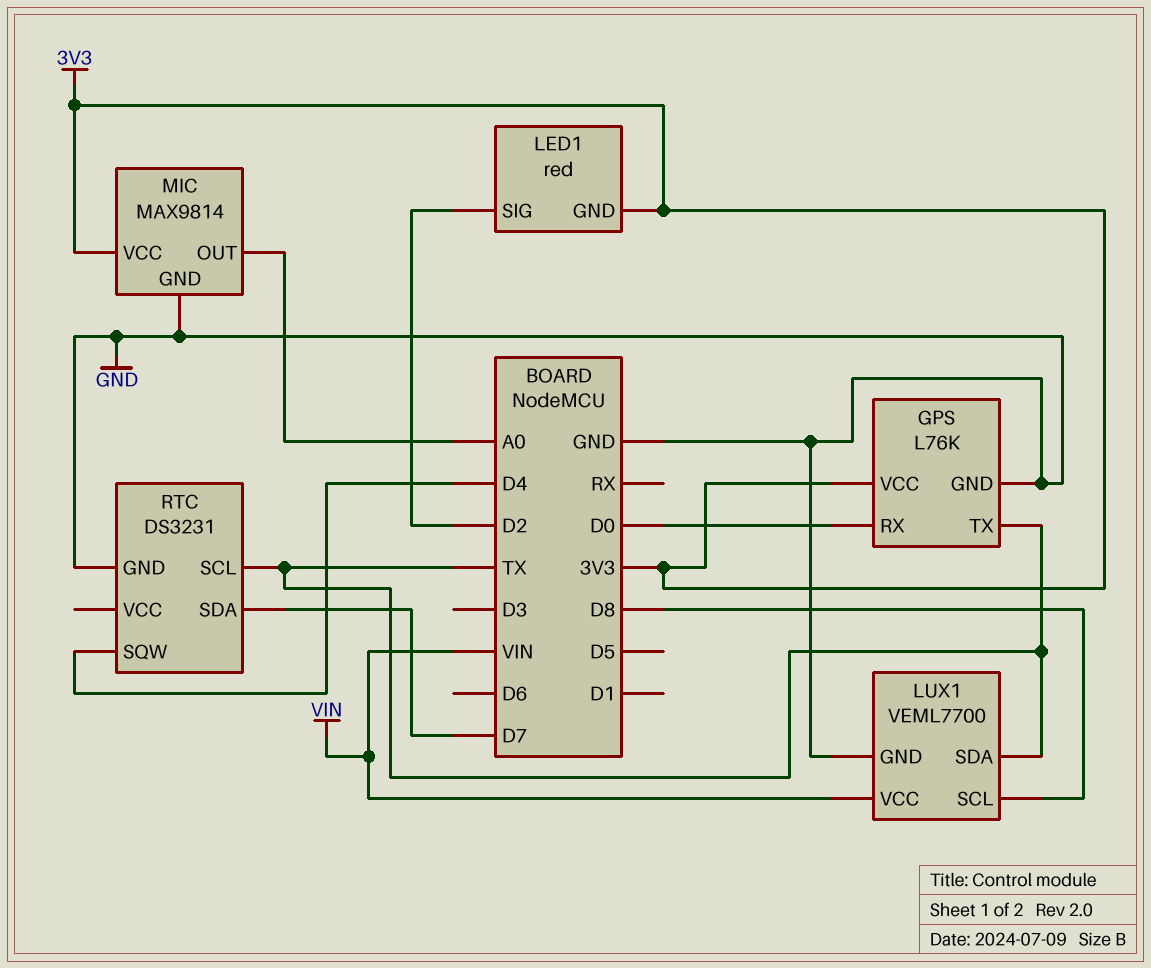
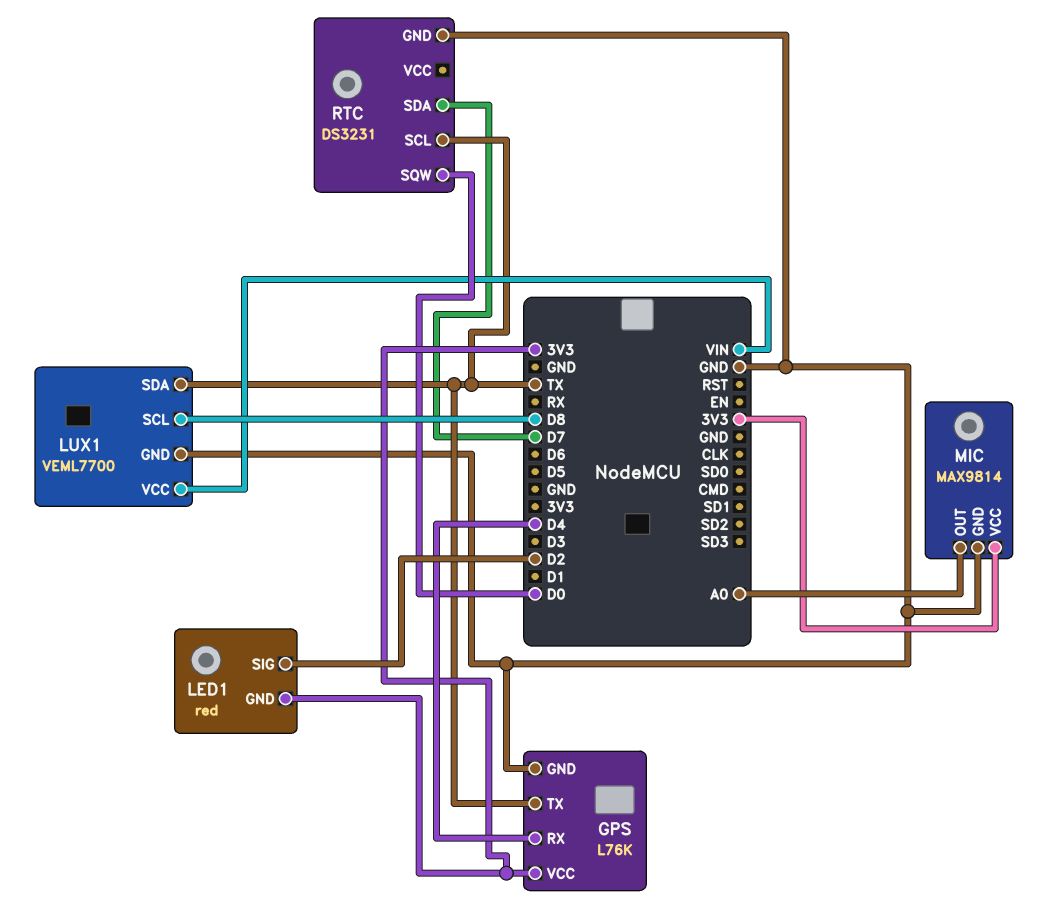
GPS pin RX: D0 -> D4
RTC pin SQW: D4 -> D0

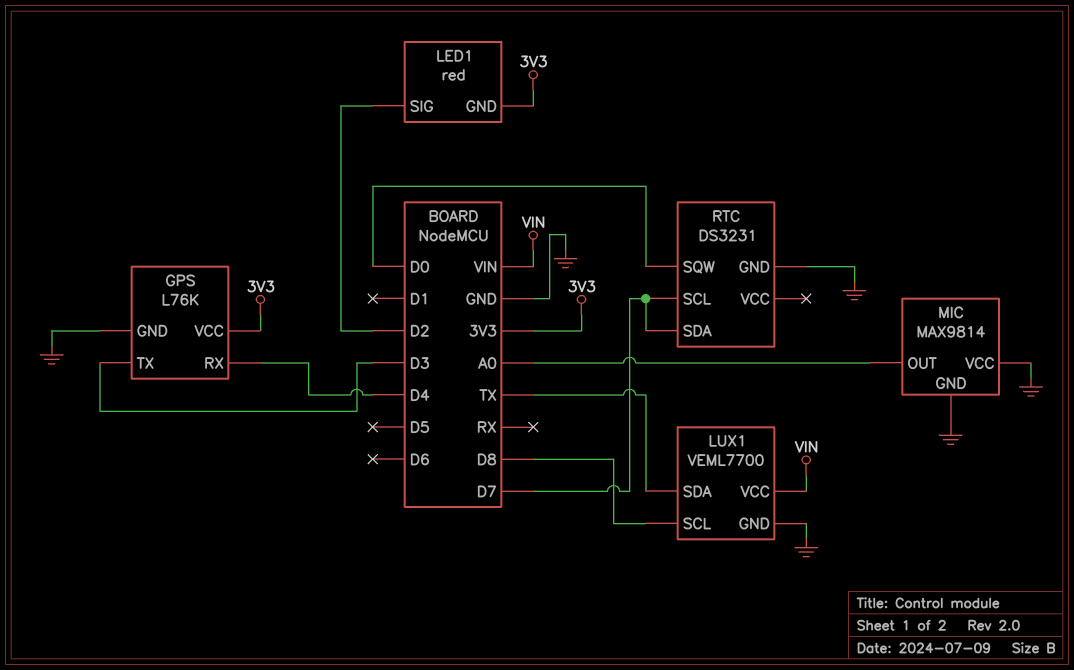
GPS pin TX: TX -> D3
MIC pin VCC: 3V3 -> GND
RTC pin SCL: TX -> D7

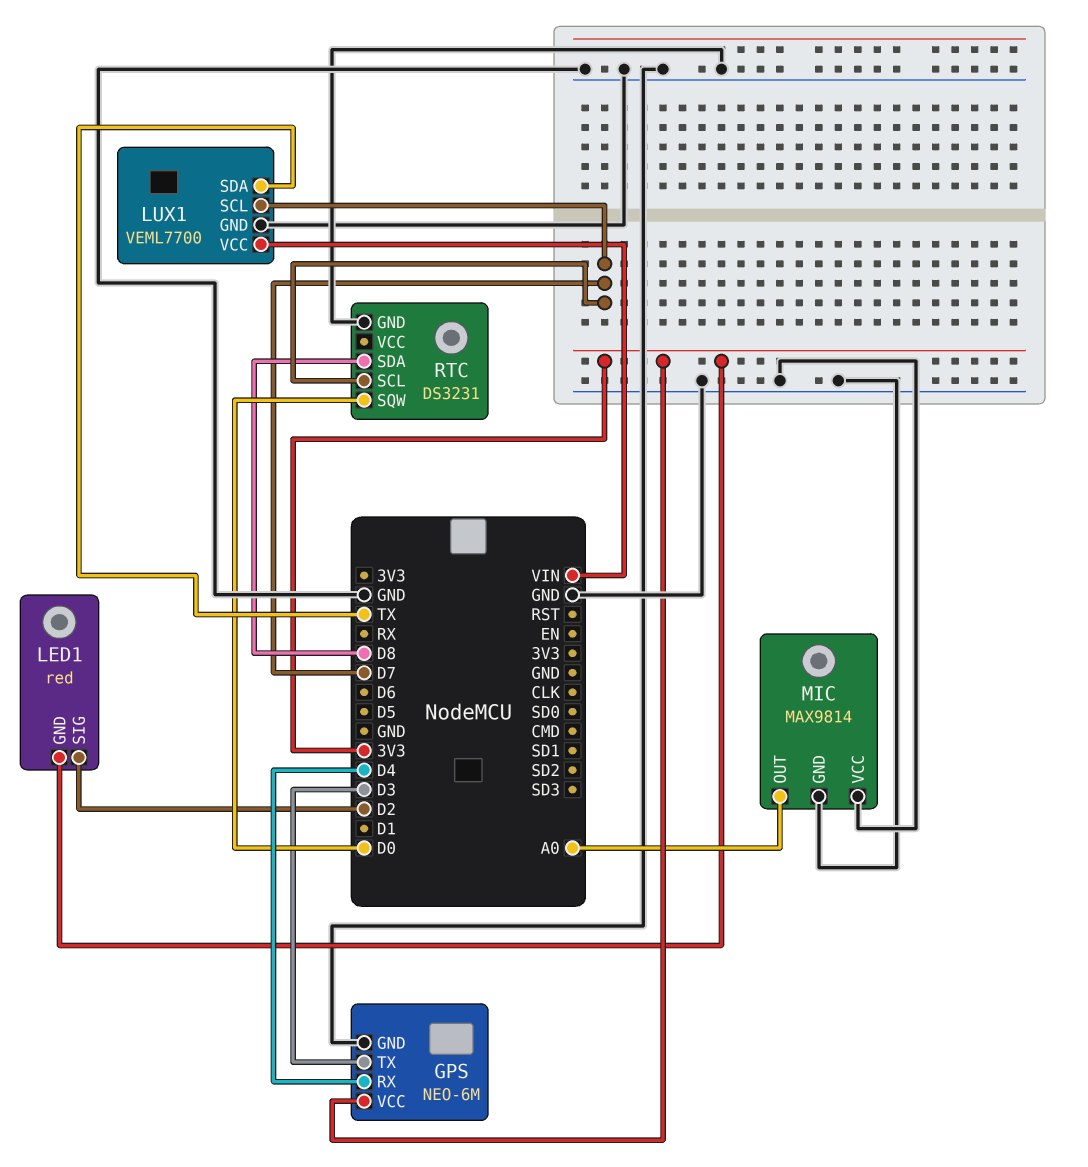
GPS: L76K -> NEO-6M
LUX1 pin SCL: D8 -> D7
RTC pin SDA: D7 -> D8

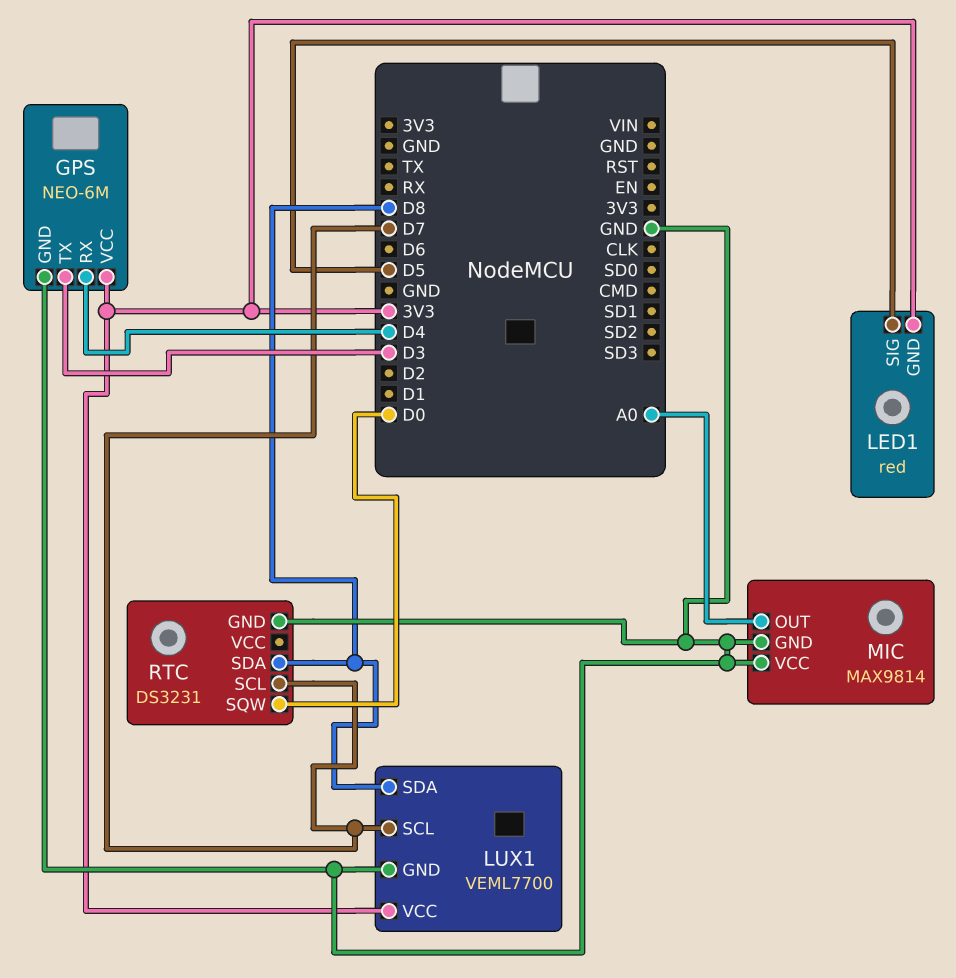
LED1 pin SIG: D2 -> D5
LUX1 pin SDA: TX -> D8
LUX1 pin VCC: VIN -> 3V3

